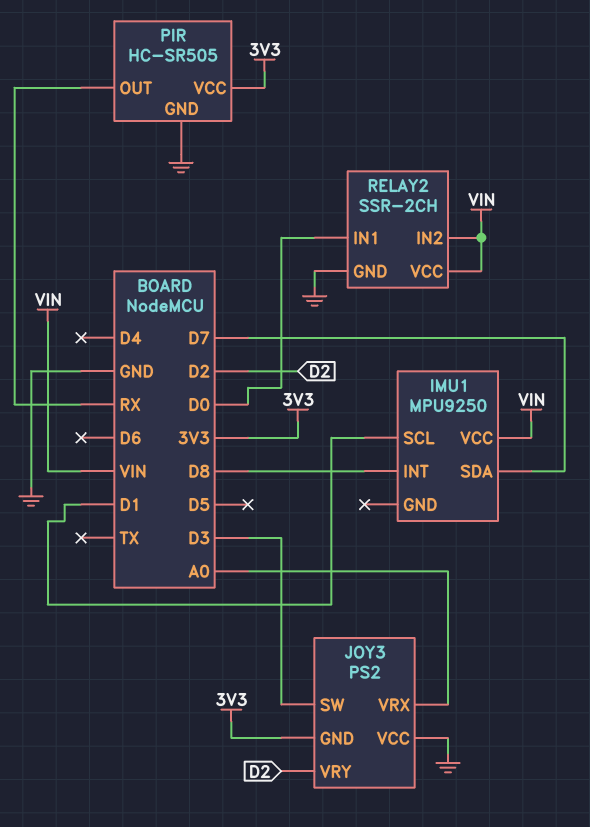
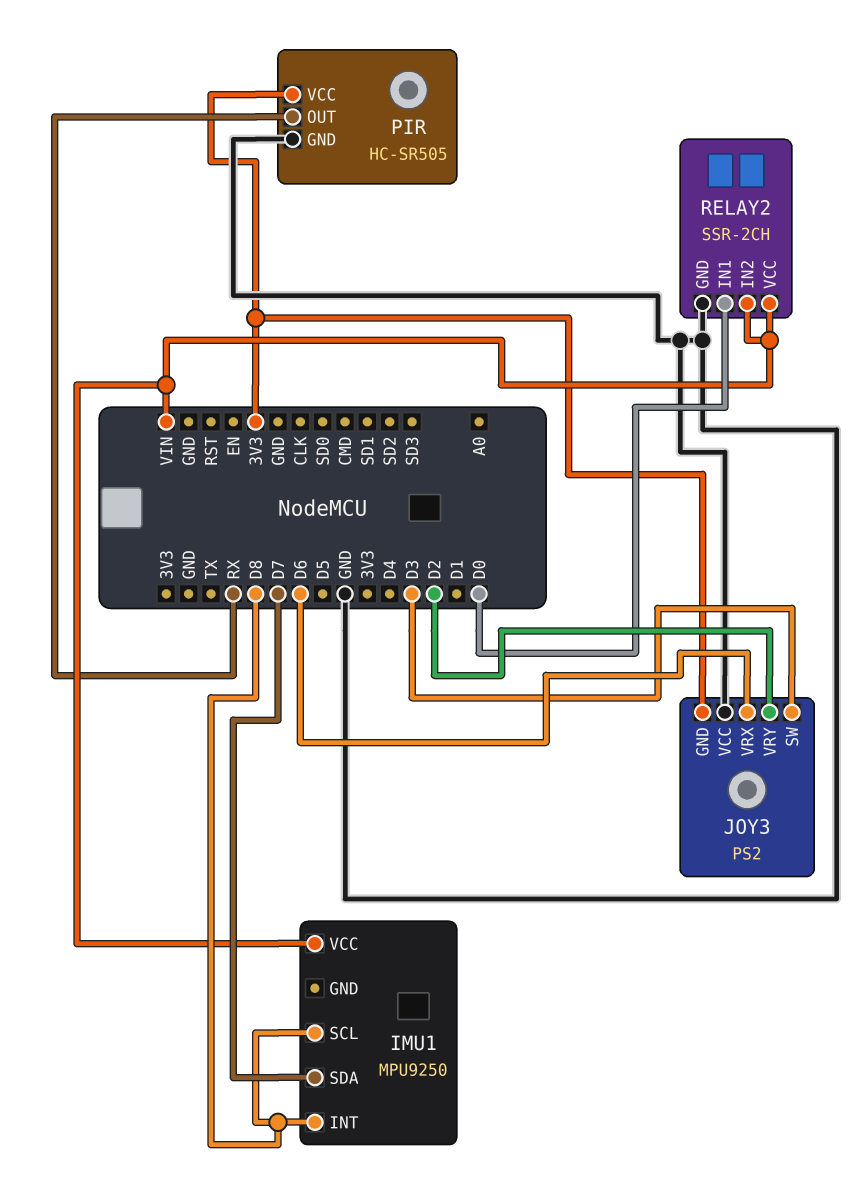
IMU1 pin SCL: D1 -> D8
JOY3 pin VRX: A0 -> D6

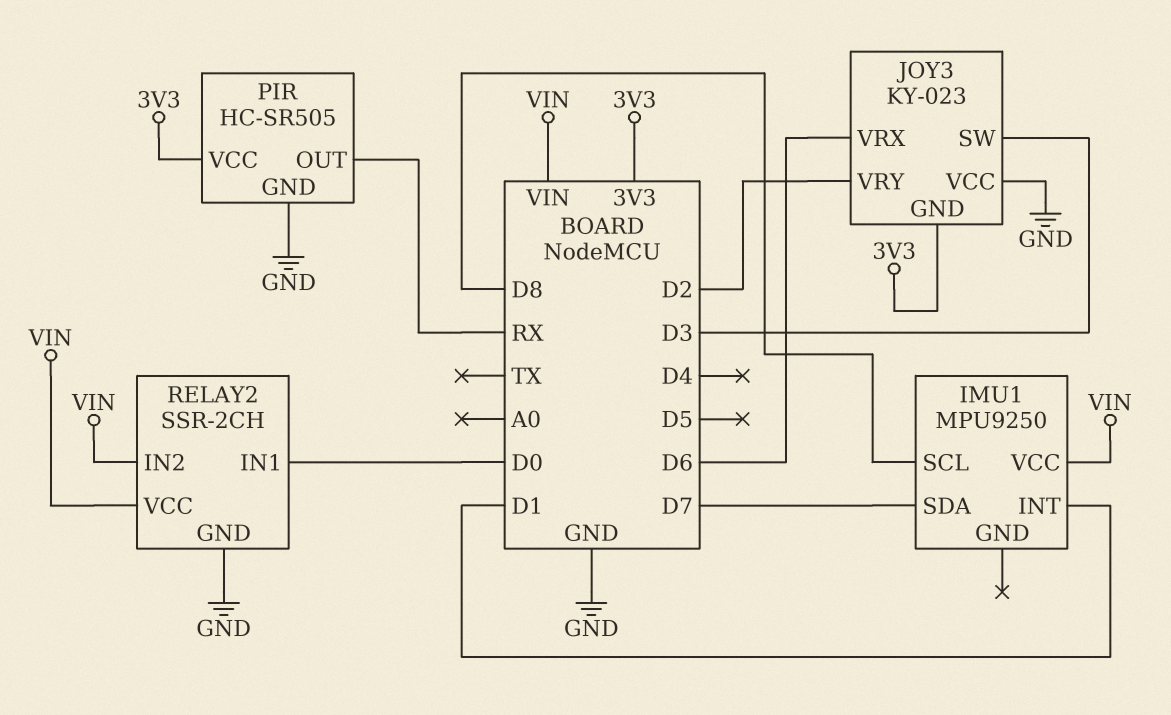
IMU1 pin INT: D8 -> D1
JOY3: PS2 -> KY-023

